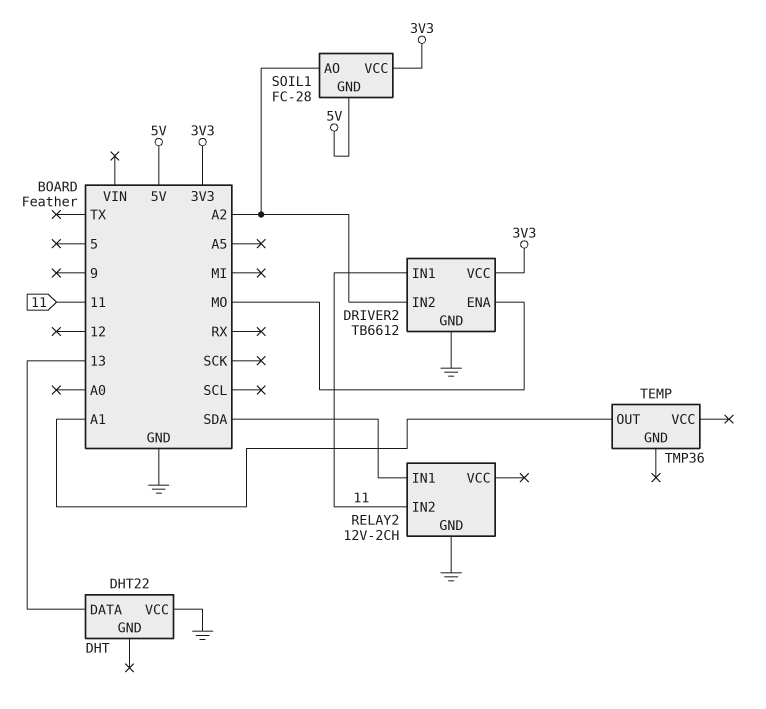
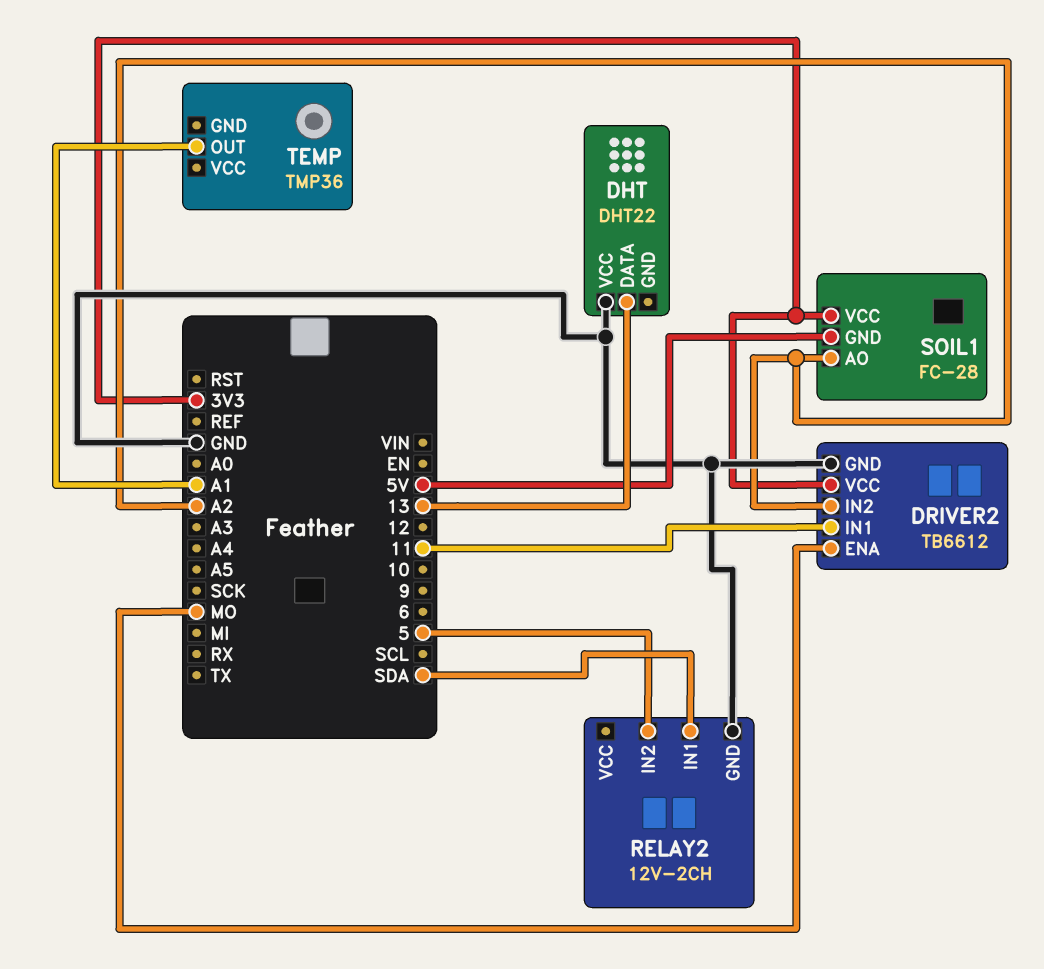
RELAY2 pin IN2: 11 -> 5

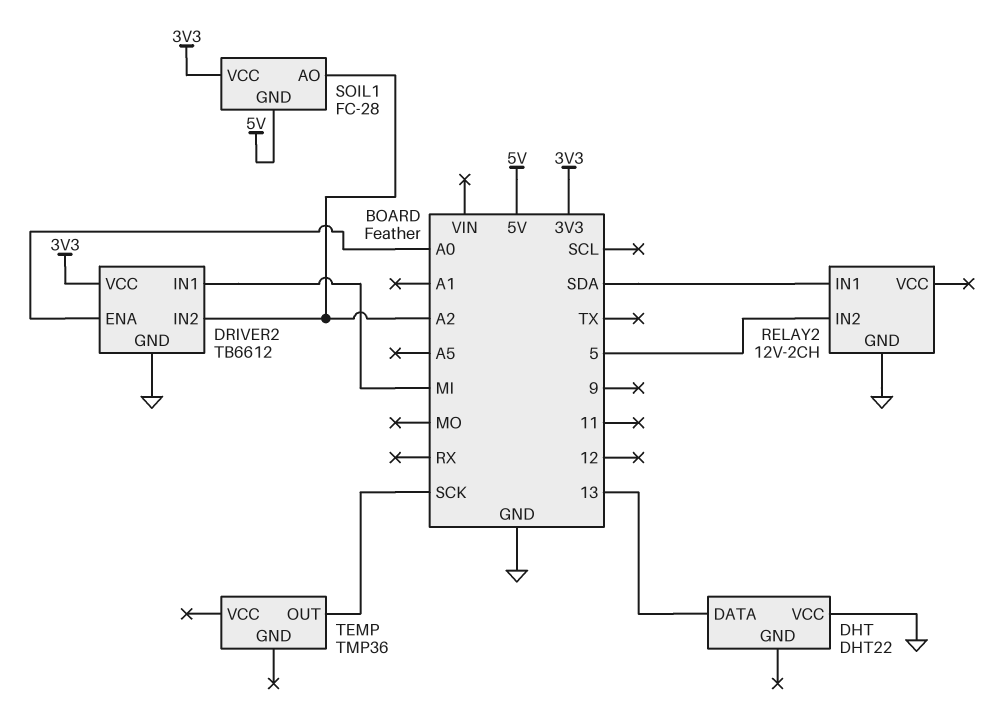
DRIVER2 pin ENA: MO -> A0
DRIVER2 pin IN1: 11 -> MI
TEMP pin OUT: A1 -> SCK

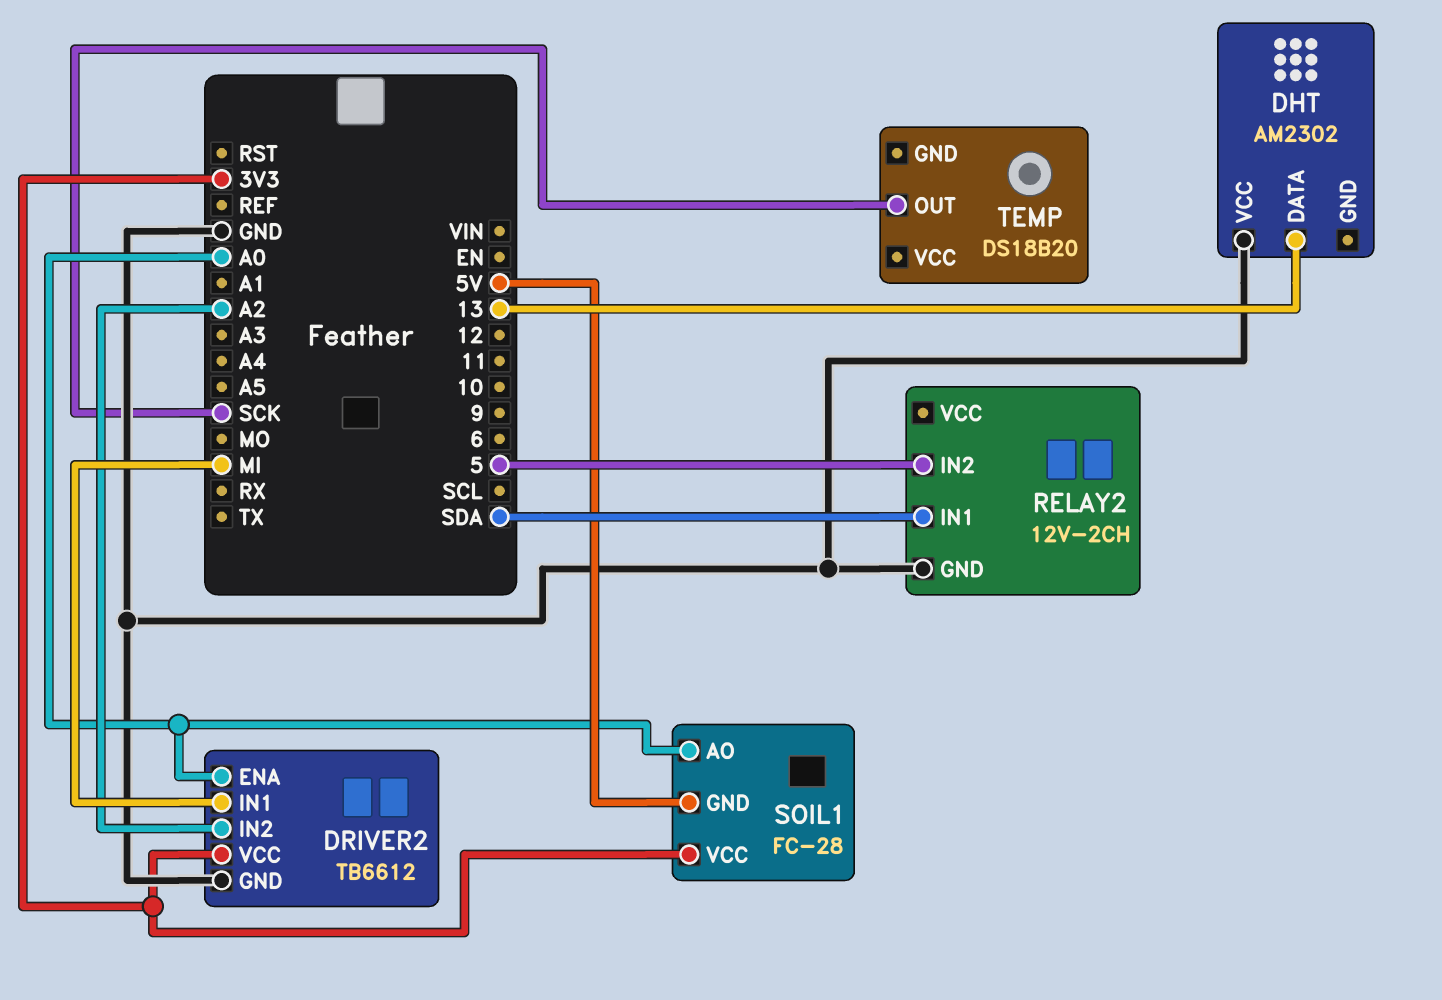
DHT: DHT22 -> AM2302
SOIL1 pin AO: A2 -> A0
TEMP: TMP36 -> DS18B20

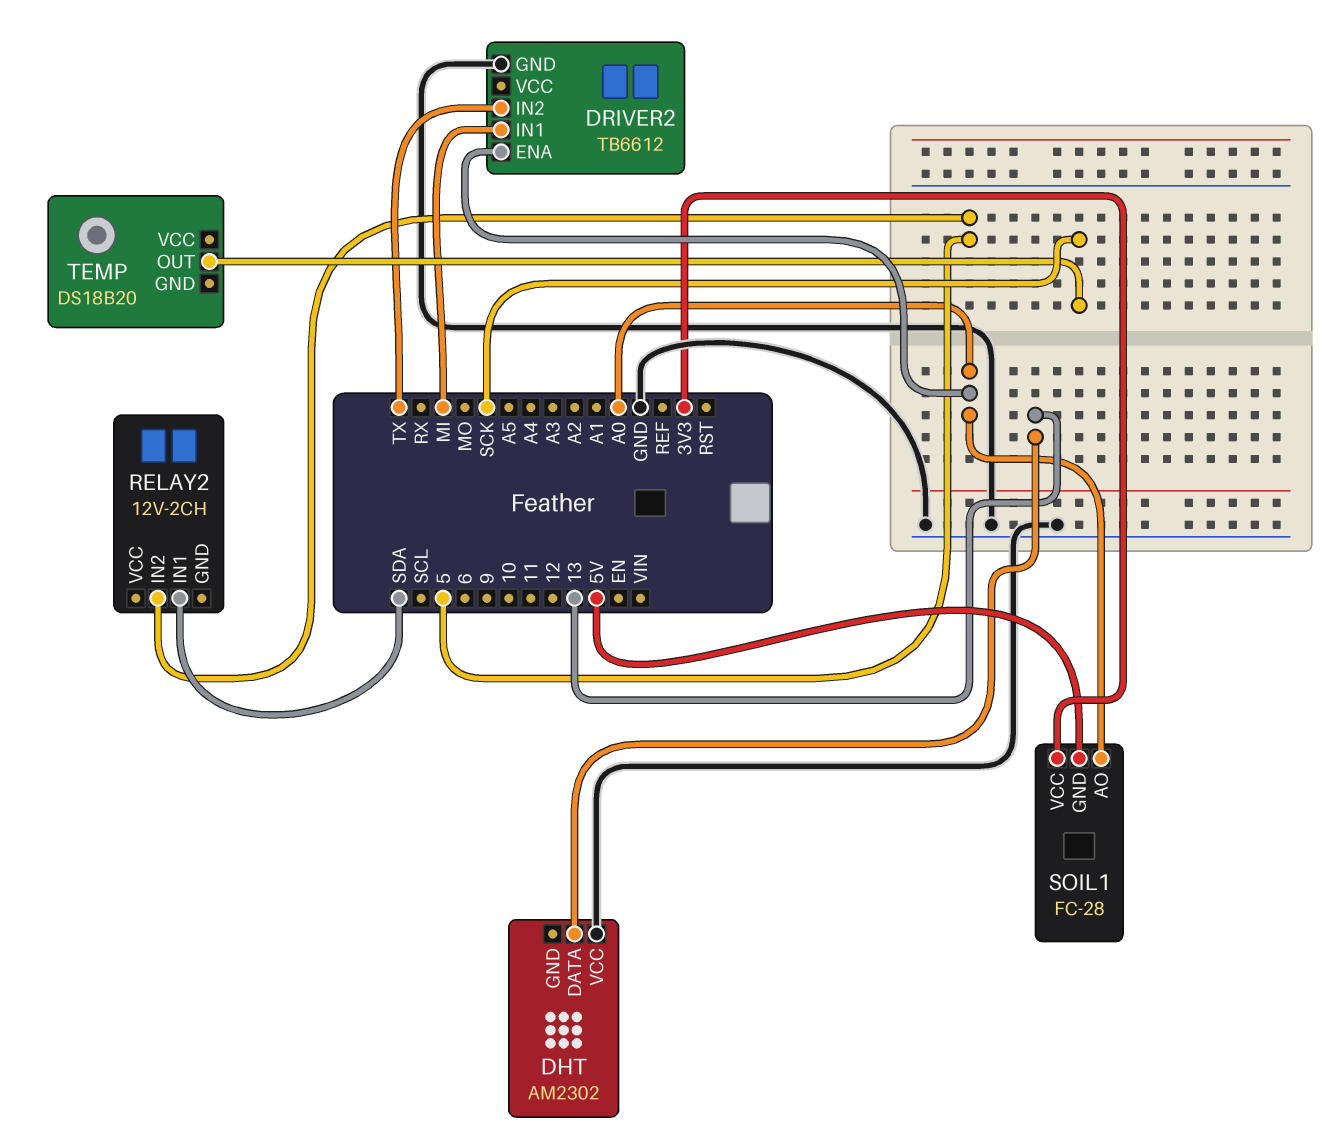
DRIVER2 pin IN2: A2 -> TX
DRIVER2 pin VCC: 3V3 -> none
RELAY2 pin GND: GND -> none

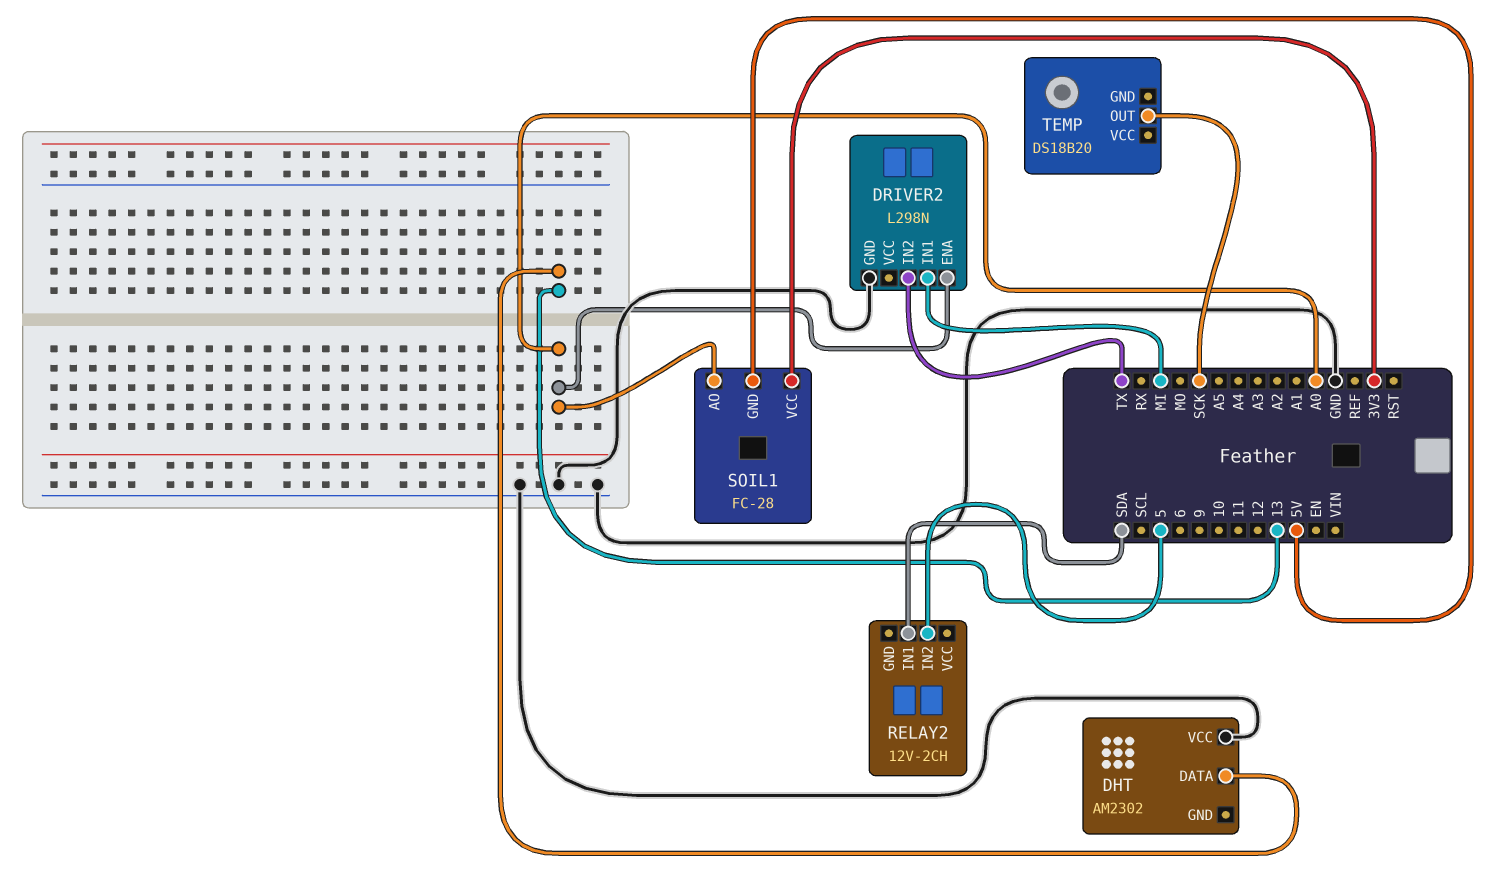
DRIVER2: TB6612 -> L298N

